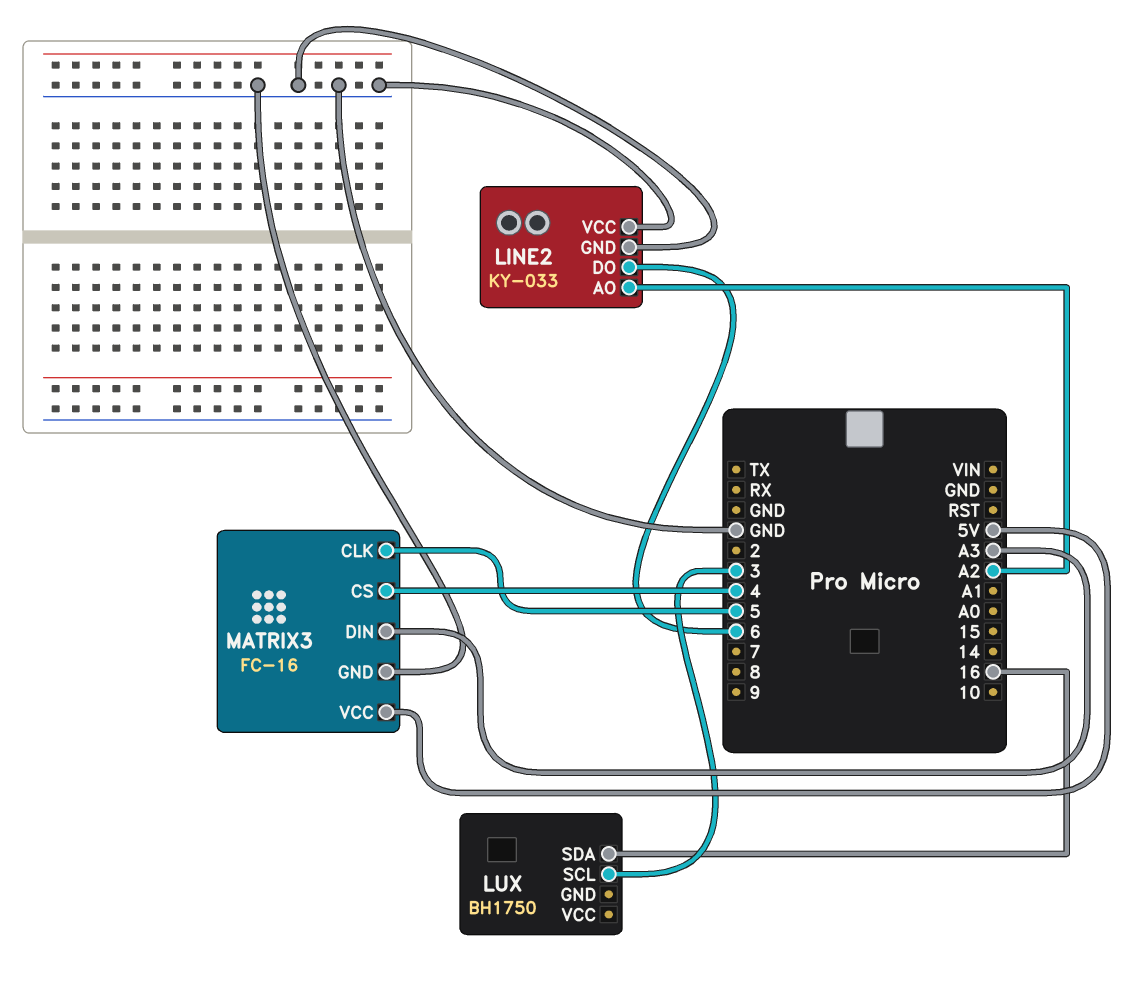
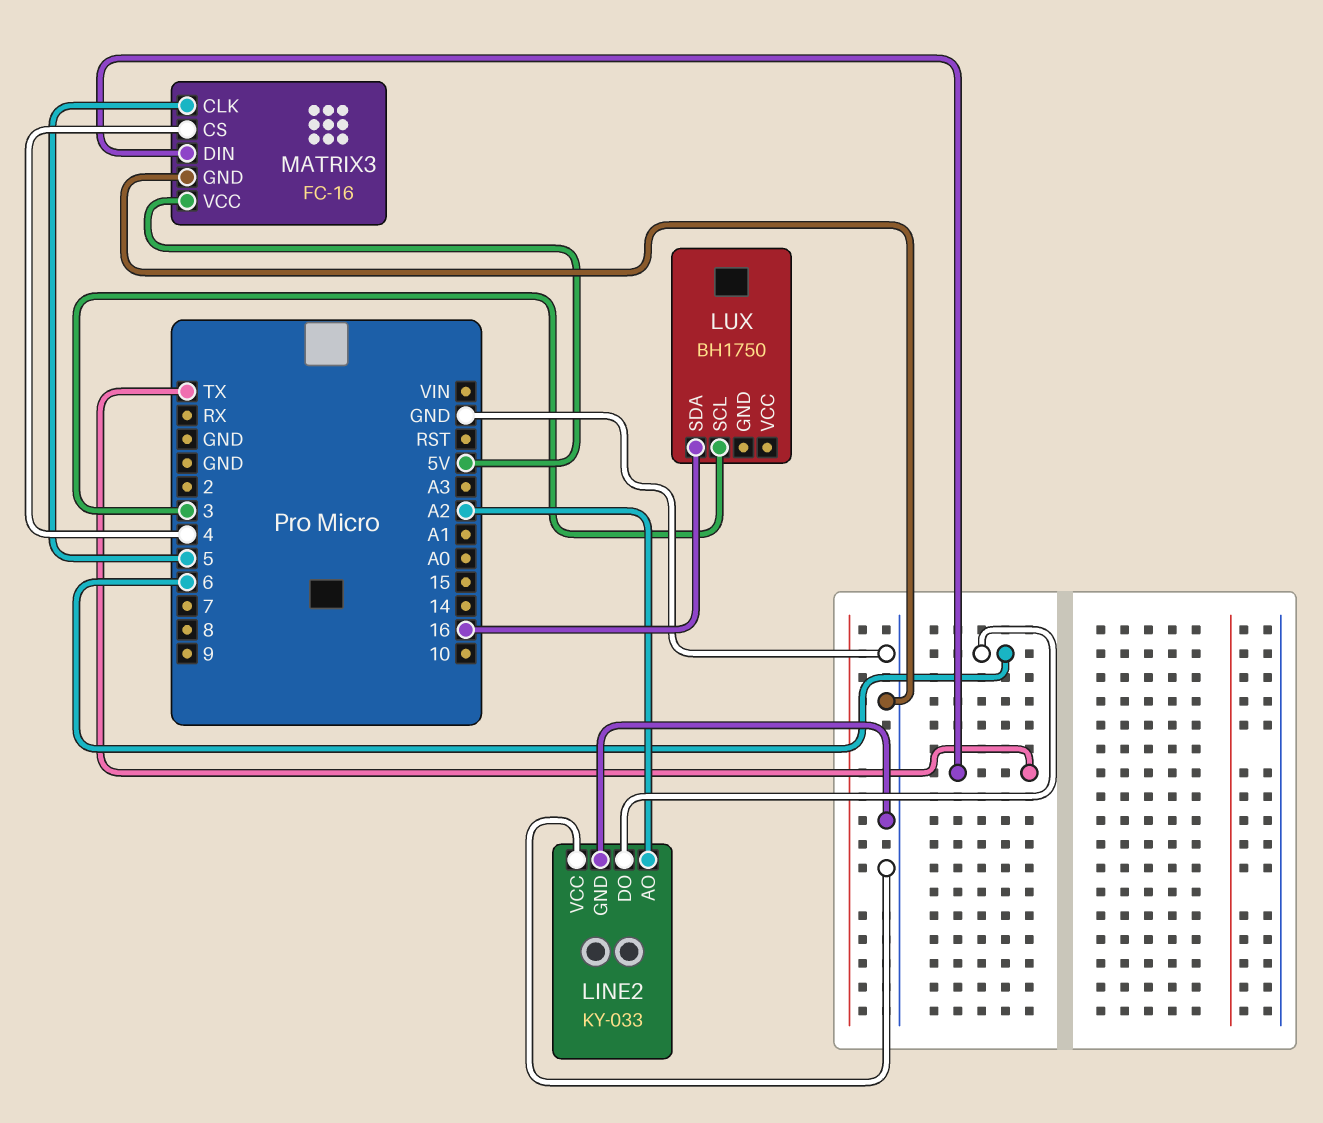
MATRIX3 pin DIN: A3 -> TX

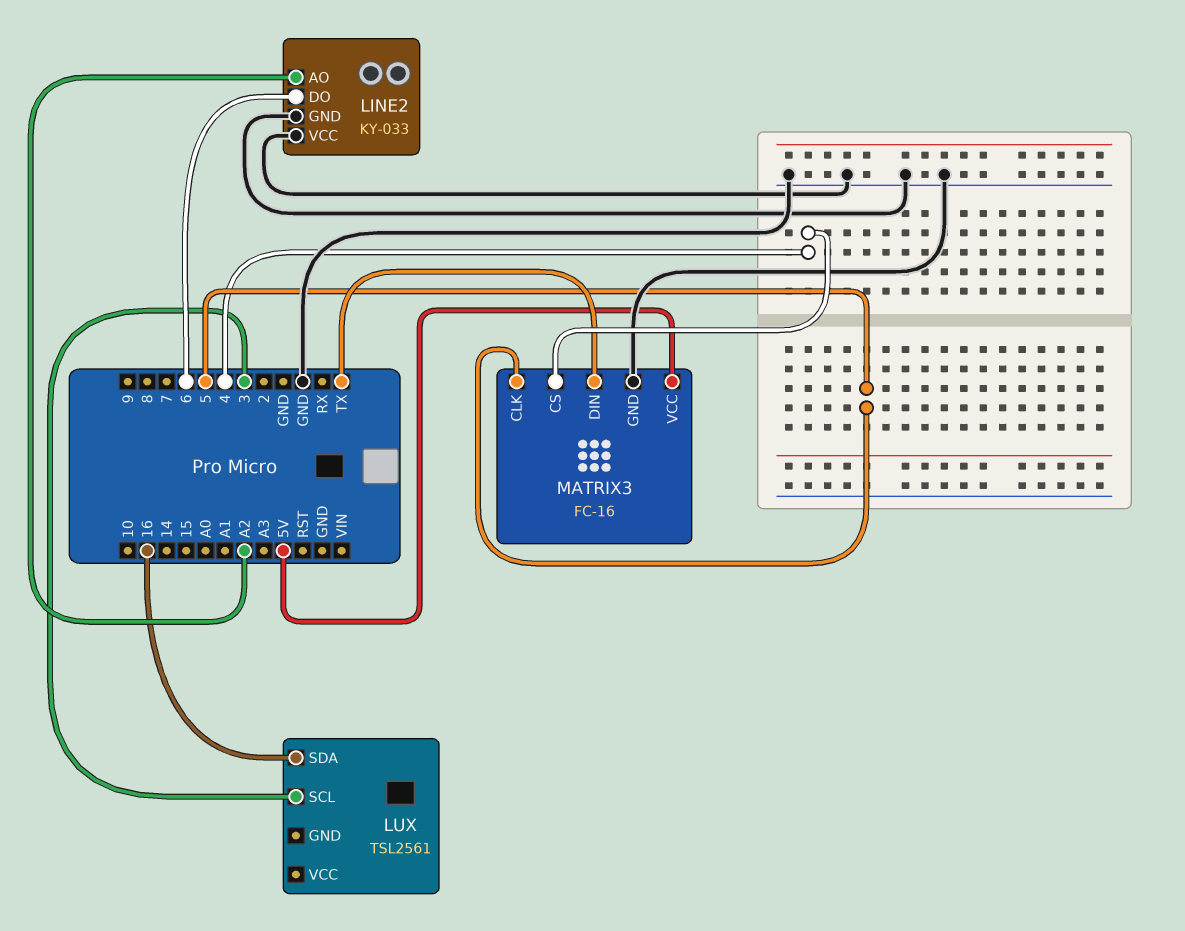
LUX: BH1750 -> TSL2561

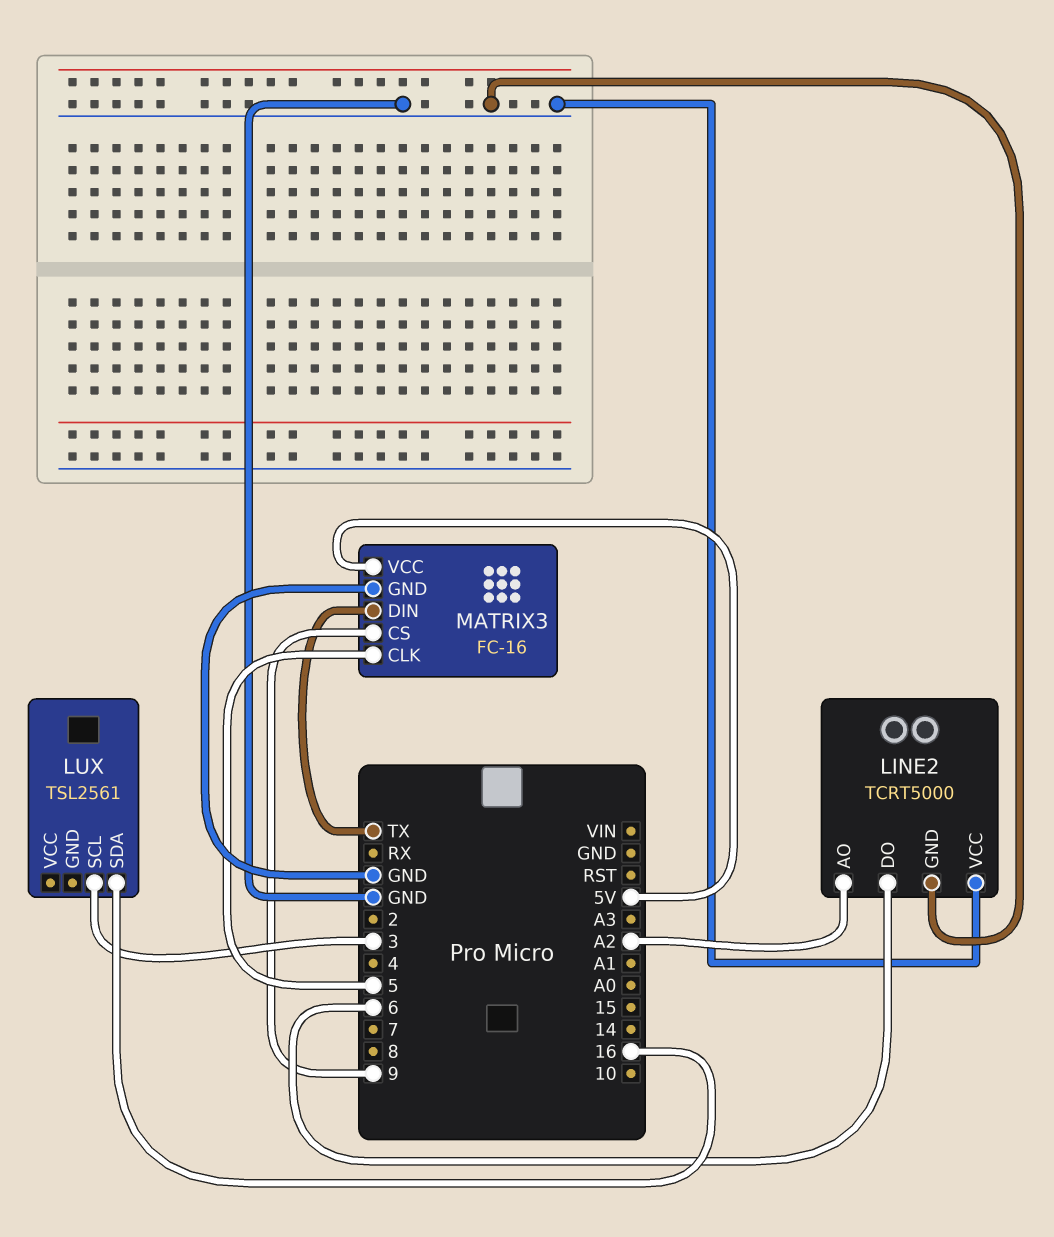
LINE2: KY-033 -> TCRT5000
MATRIX3 pin CS: 4 -> 9

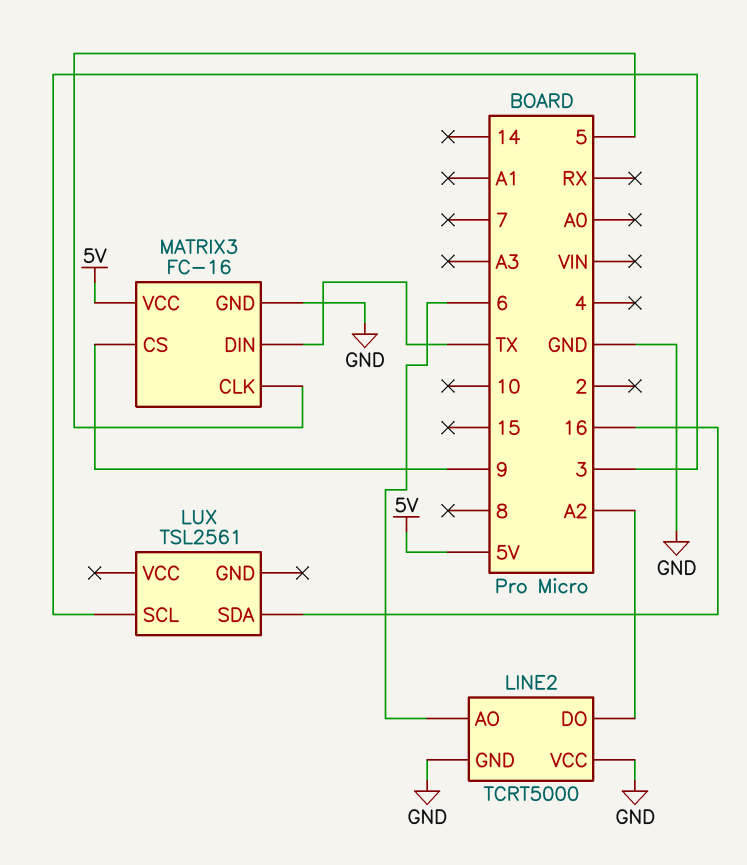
LINE2 pin AO: A2 -> 6
LINE2 pin DO: 6 -> A2

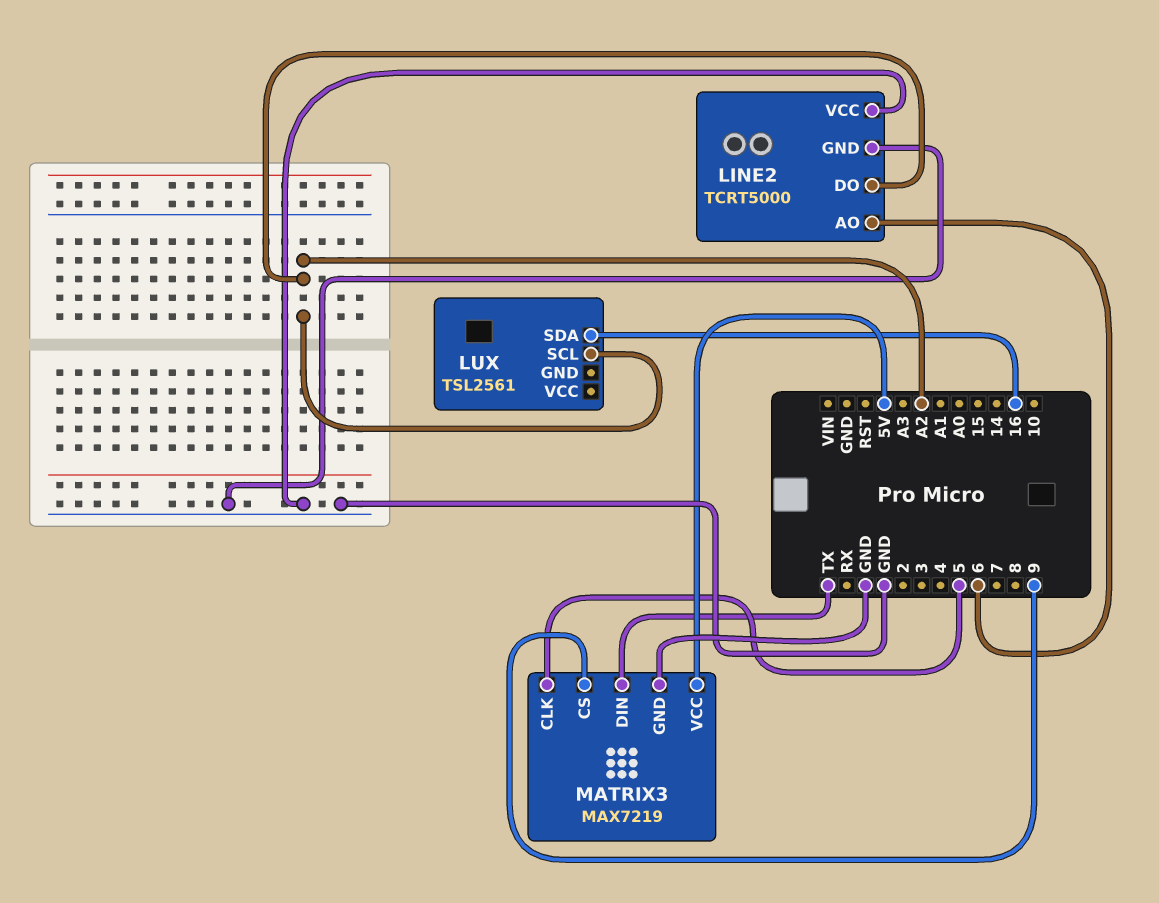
LUX pin SCL: 3 -> A2
MATRIX3: FC-16 -> MAX7219

